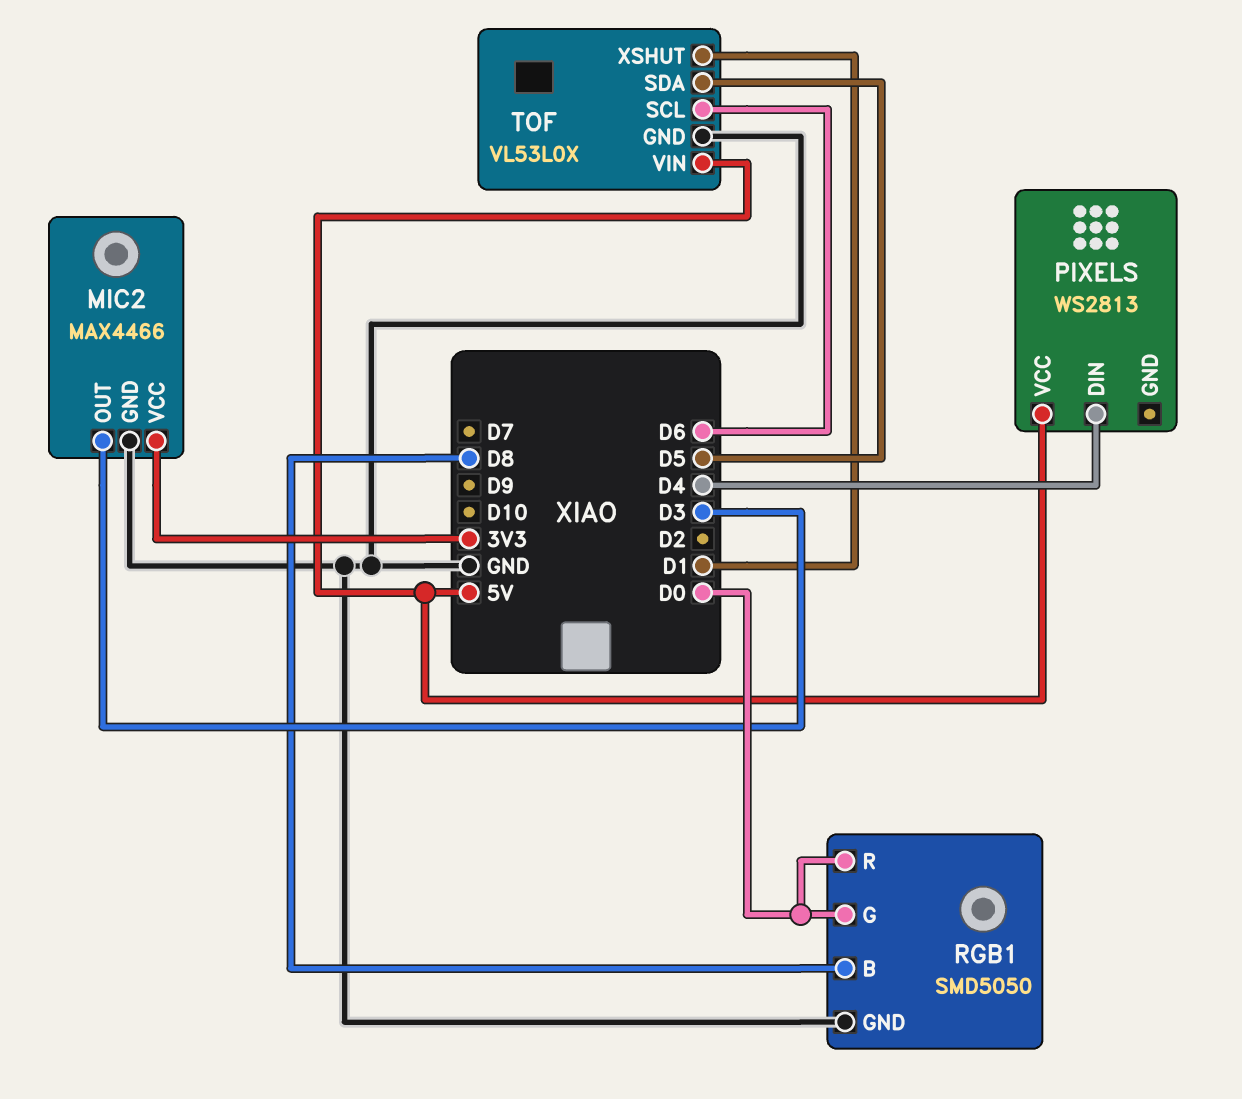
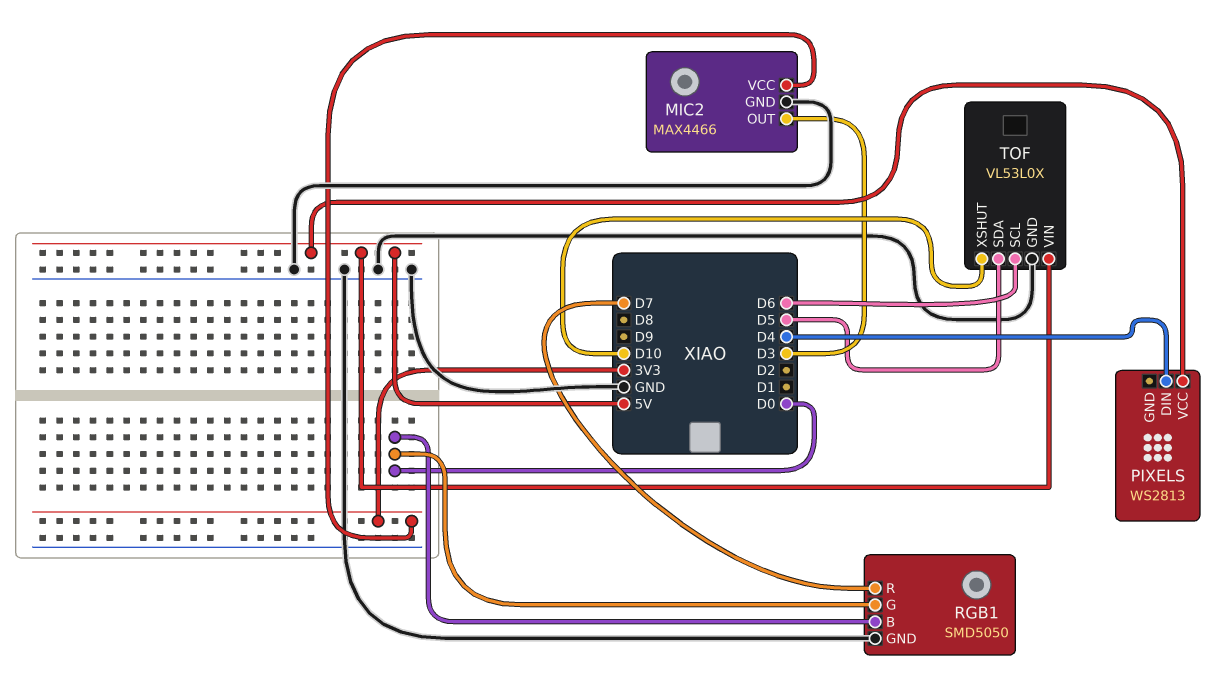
RGB1 pin B: D8 -> D0
RGB1 pin R: D0 -> D7
TOF pin XSHUT: D1 -> D10

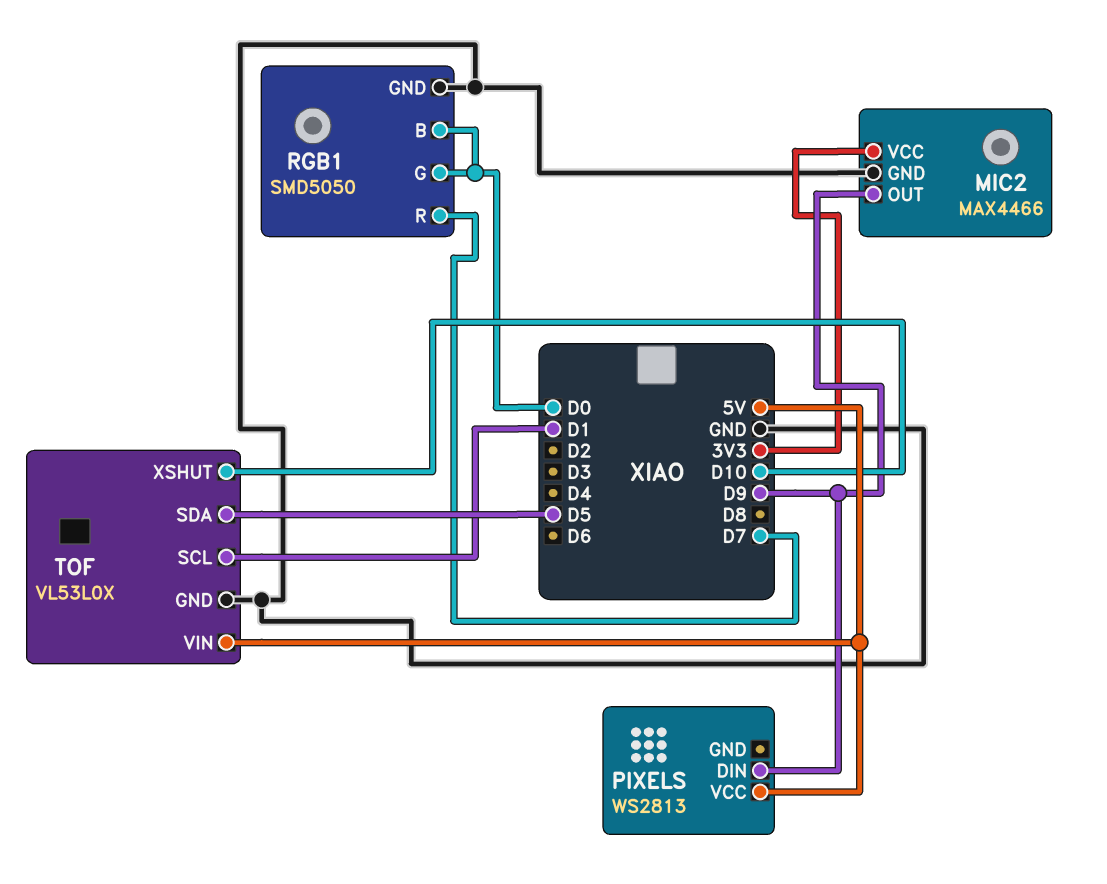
MIC2 pin OUT: D3 -> D9
PIXELS pin DIN: D4 -> D9
TOF pin SCL: D6 -> D1

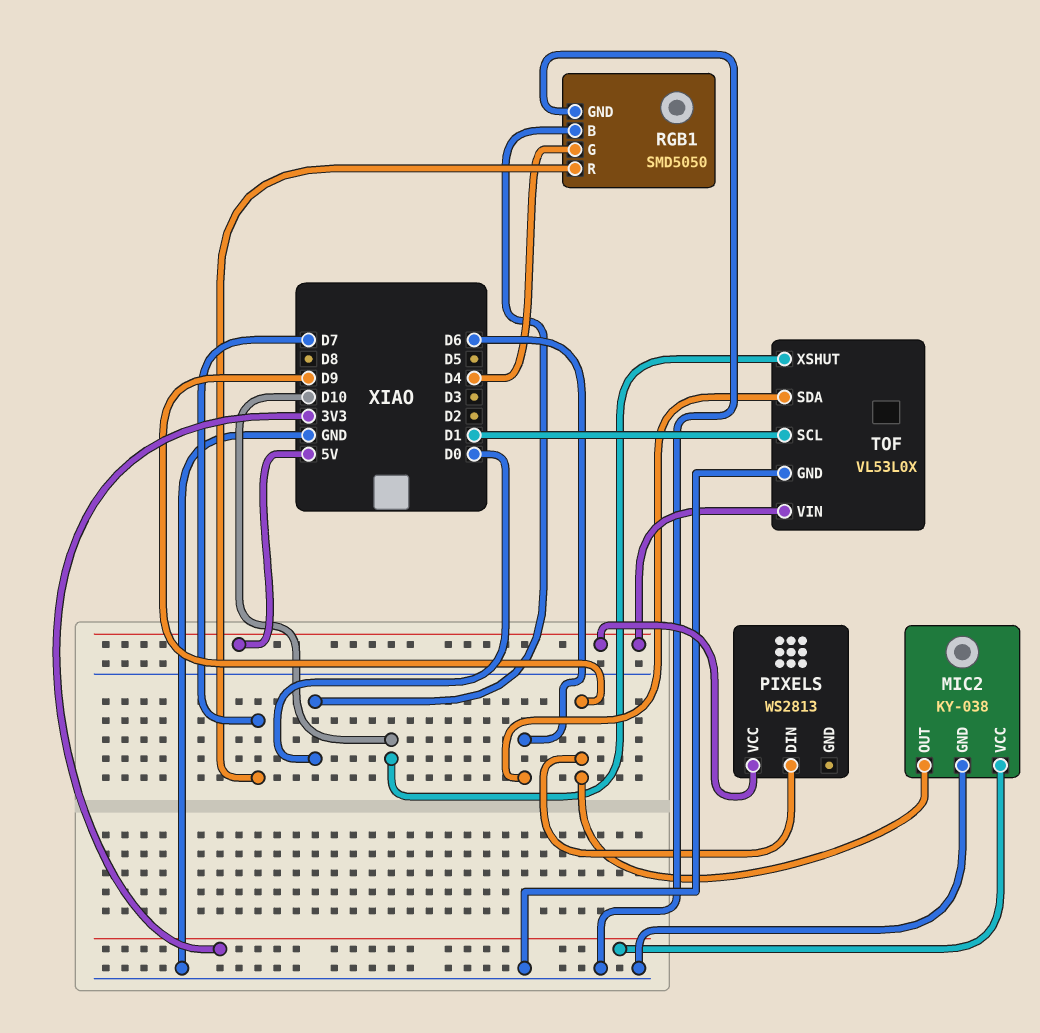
MIC2: MAX4466 -> KY-038
RGB1 pin G: D0 -> D4
TOF pin SDA: D5 -> D6

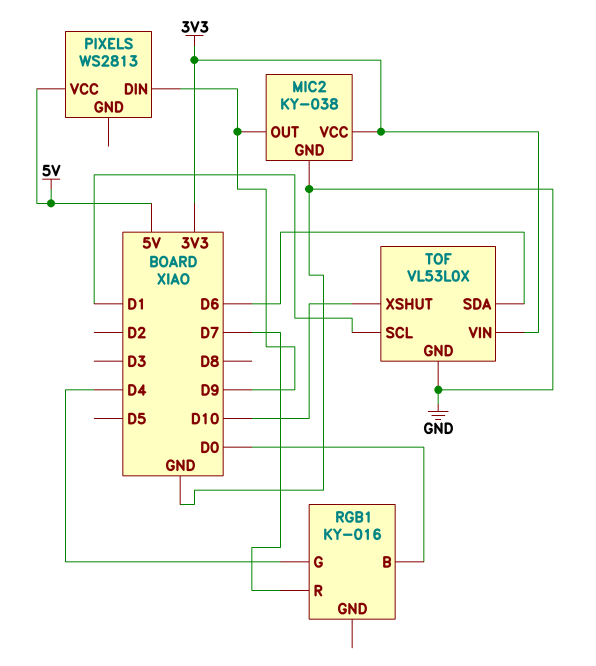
RGB1: SMD5050 -> KY-016
RGB1 pin GND: GND -> none
TOF pin VIN: 5V -> 3V3

